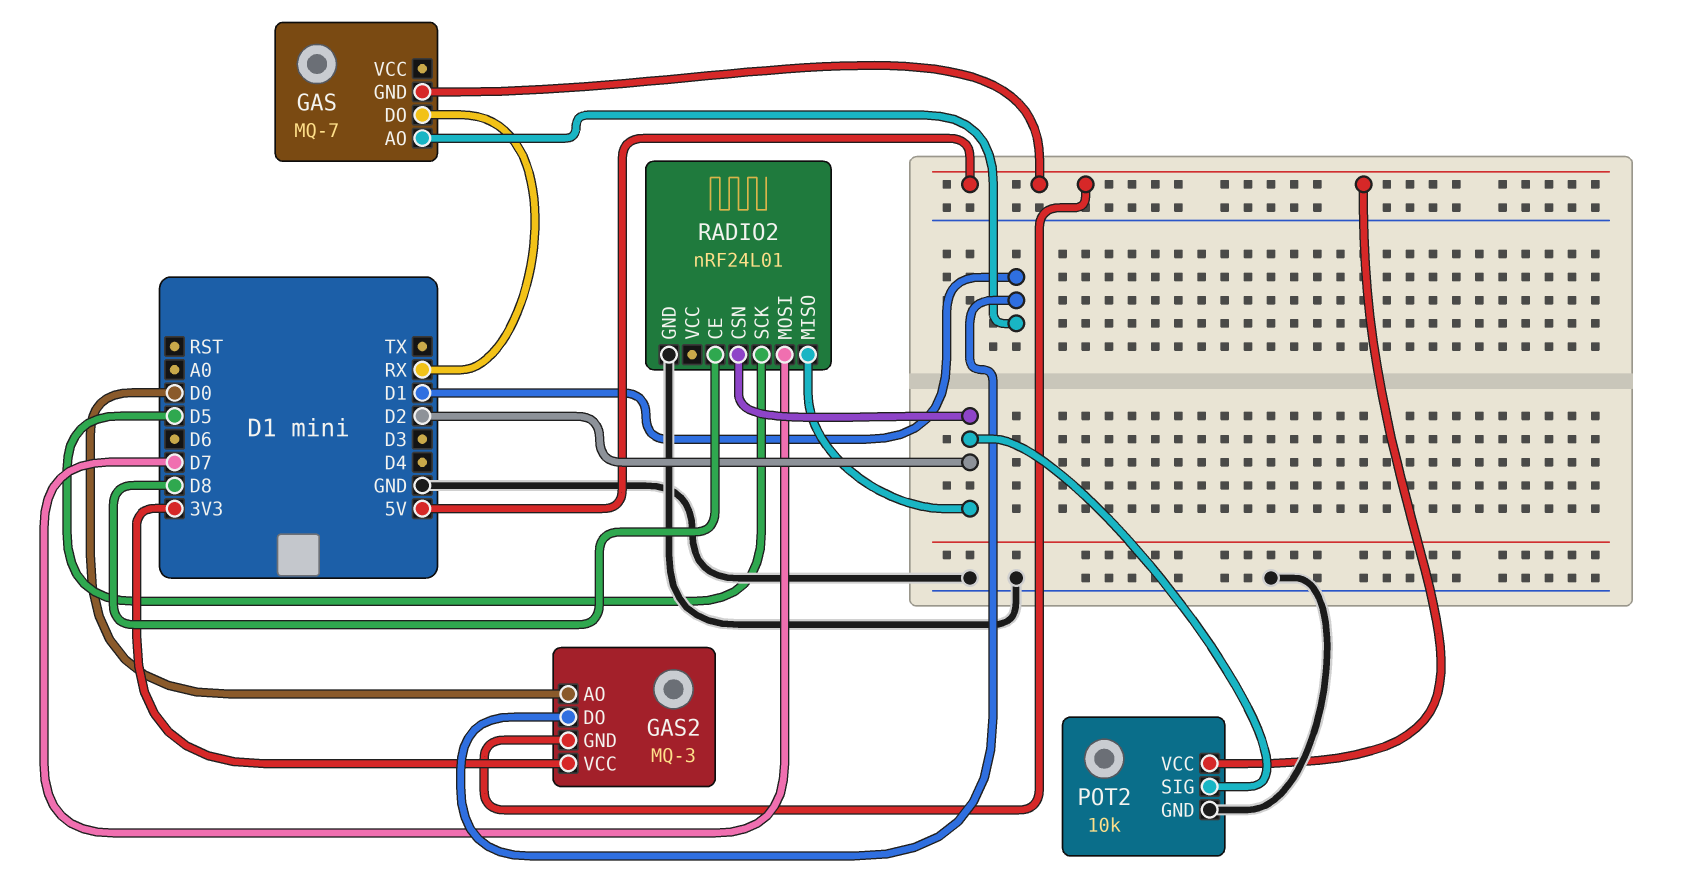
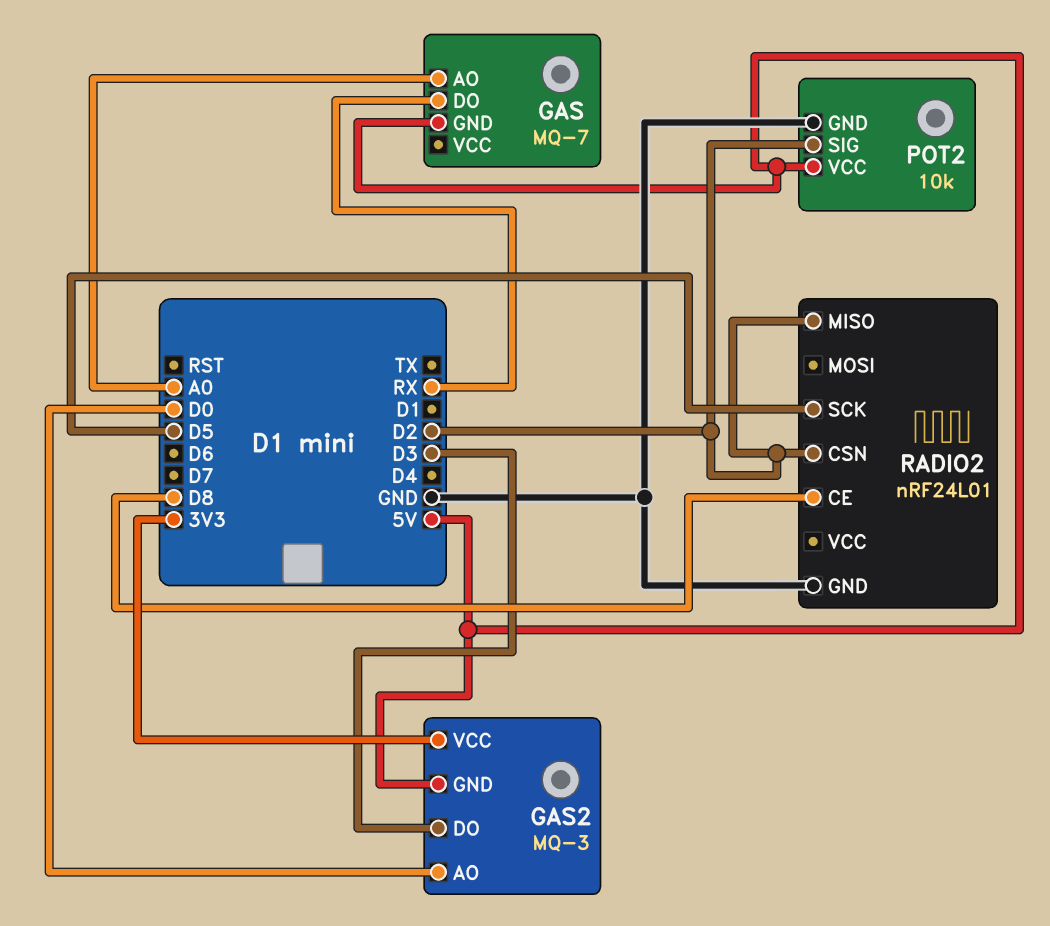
GAS pin AO: D1 -> A0
GAS2 pin DO: D1 -> D3
RADIO2 pin MOSI: D7 -> none

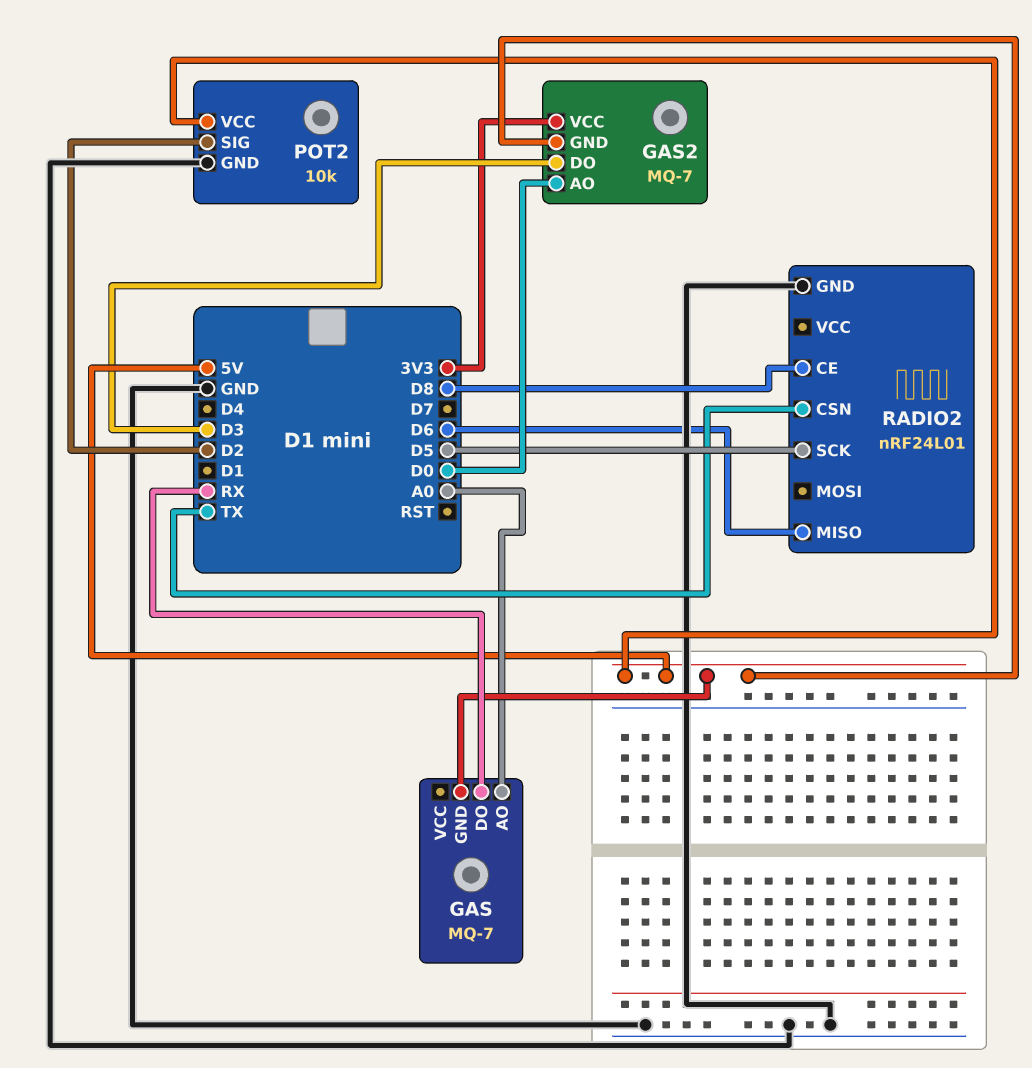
GAS2: MQ-3 -> MQ-7
RADIO2 pin CSN: D2 -> TX
RADIO2 pin MISO: D2 -> D6

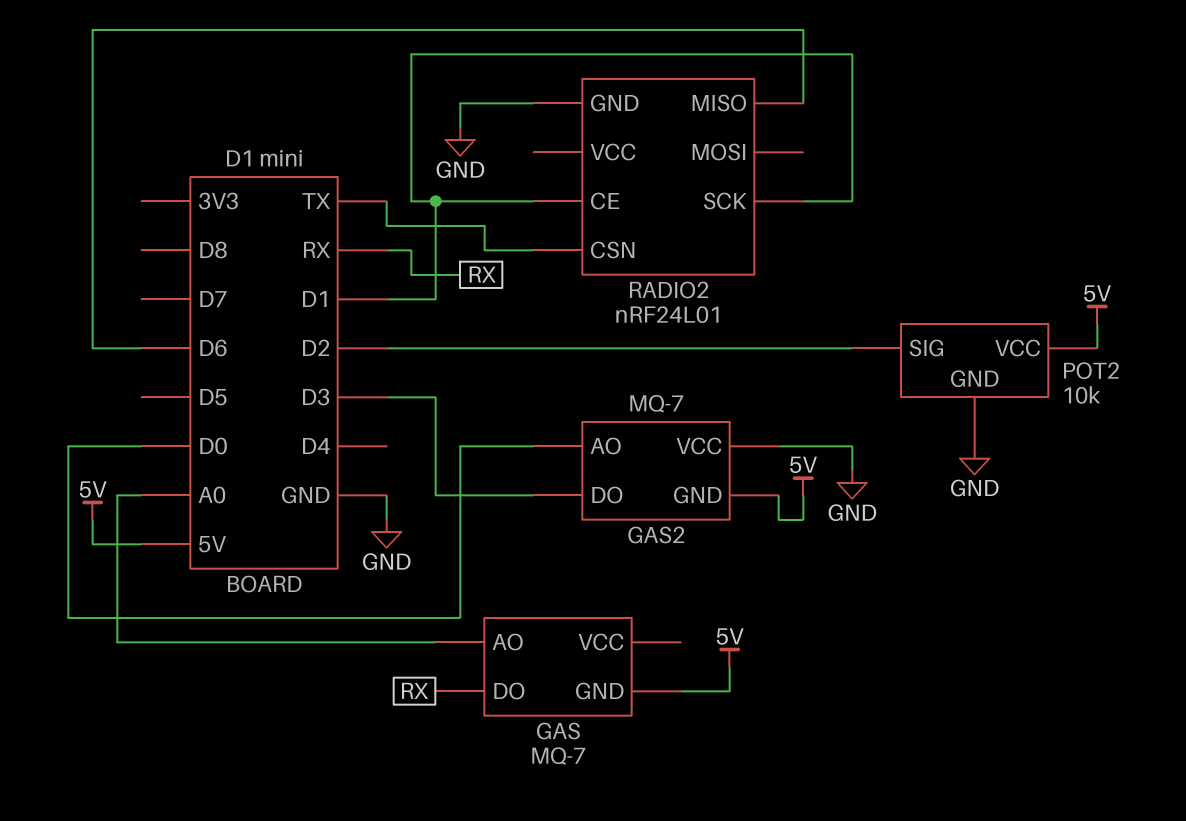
GAS2 pin VCC: 3V3 -> GND
RADIO2 pin CE: D8 -> D1
RADIO2 pin SCK: D5 -> D1

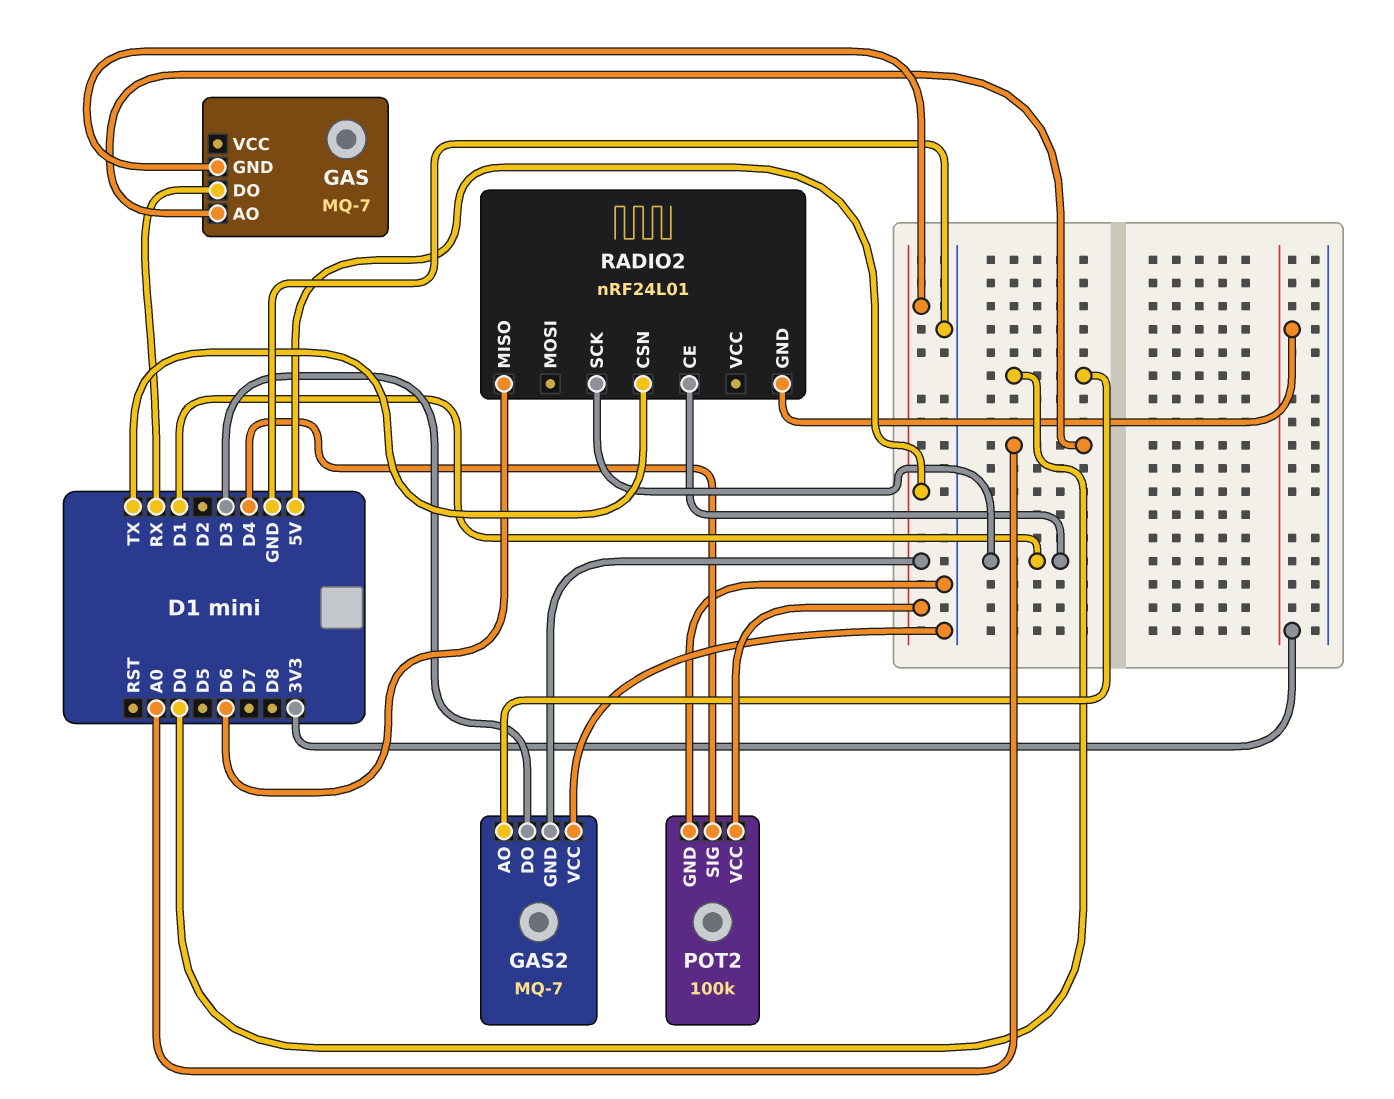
POT2: 10k -> 100k
POT2 pin SIG: D2 -> D4
RADIO2 pin GND: GND -> 3V3

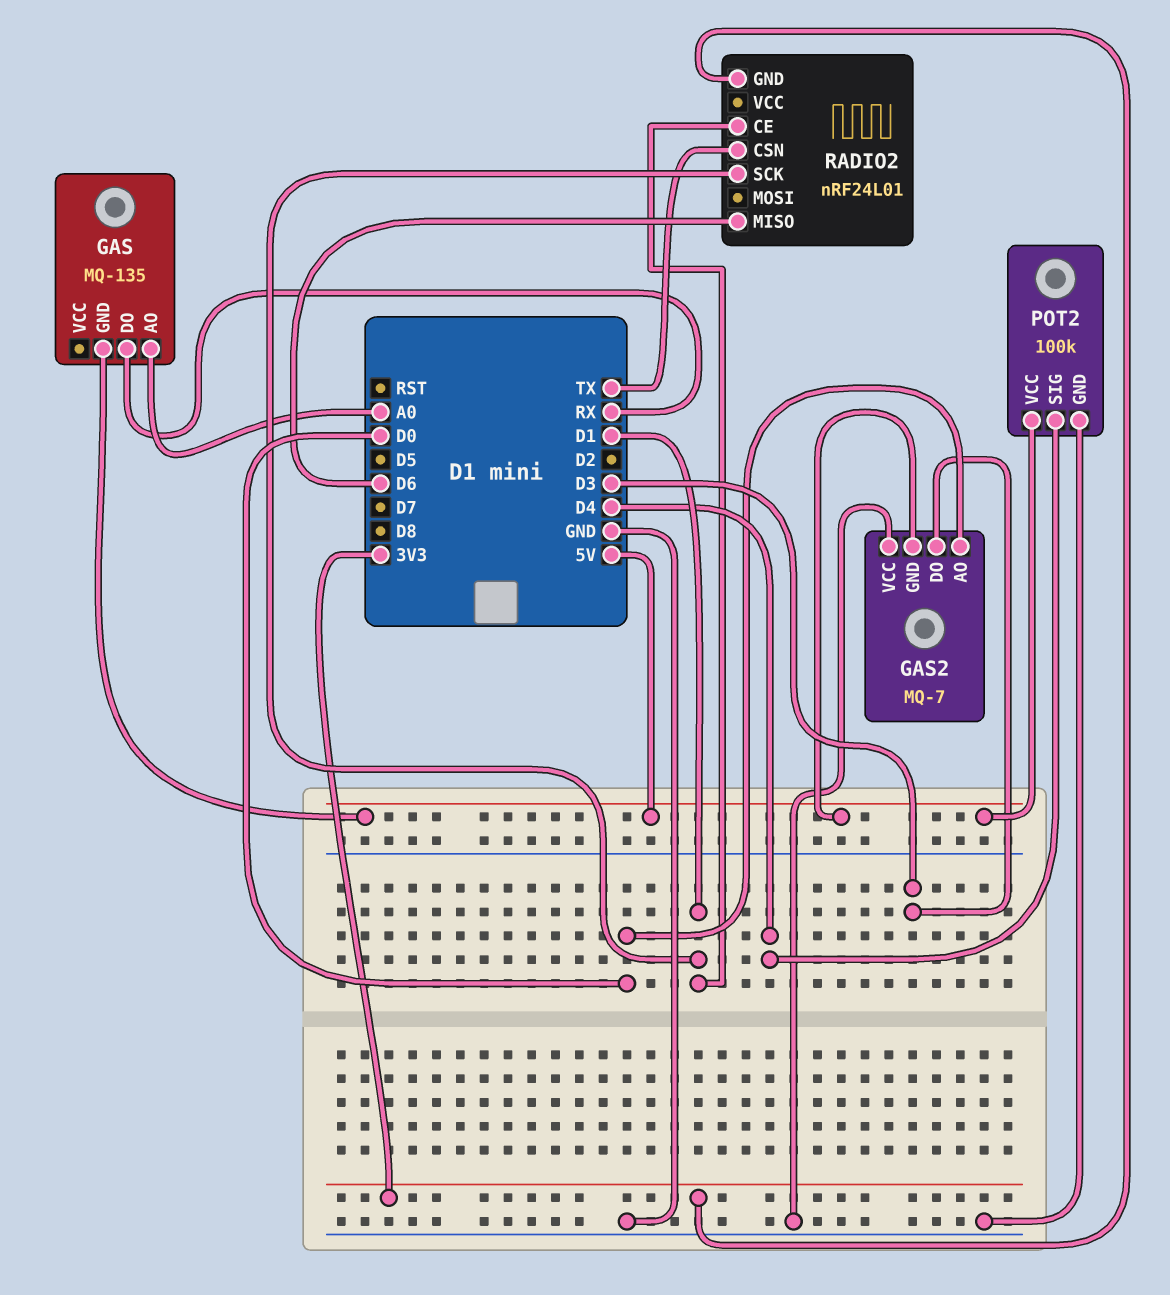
GAS: MQ-7 -> MQ-135

